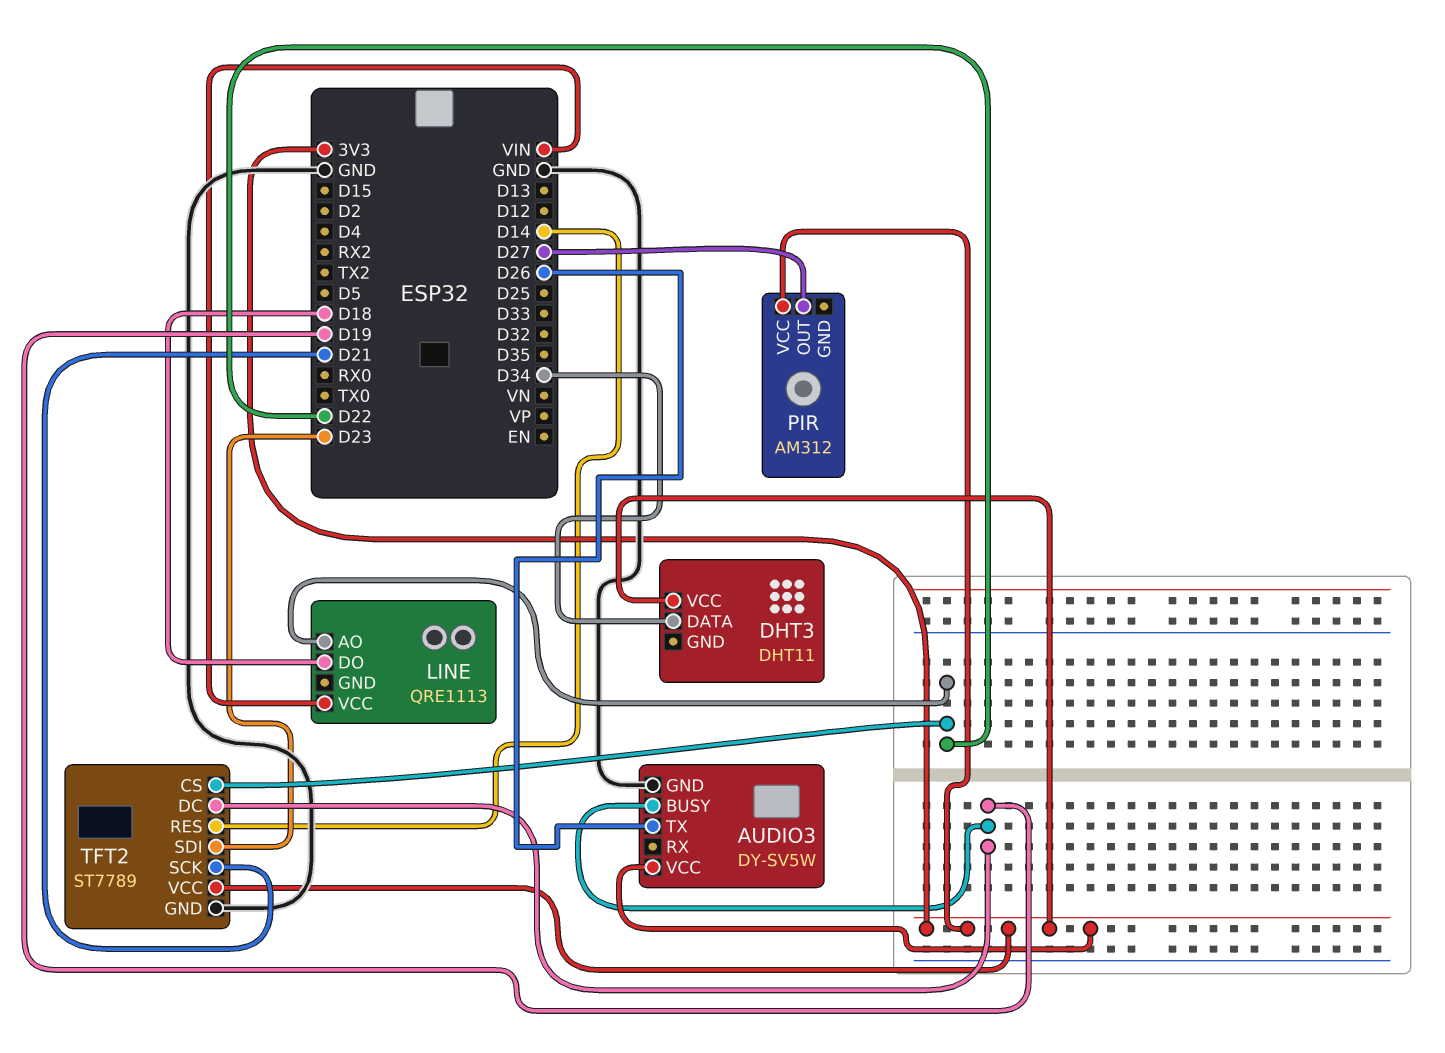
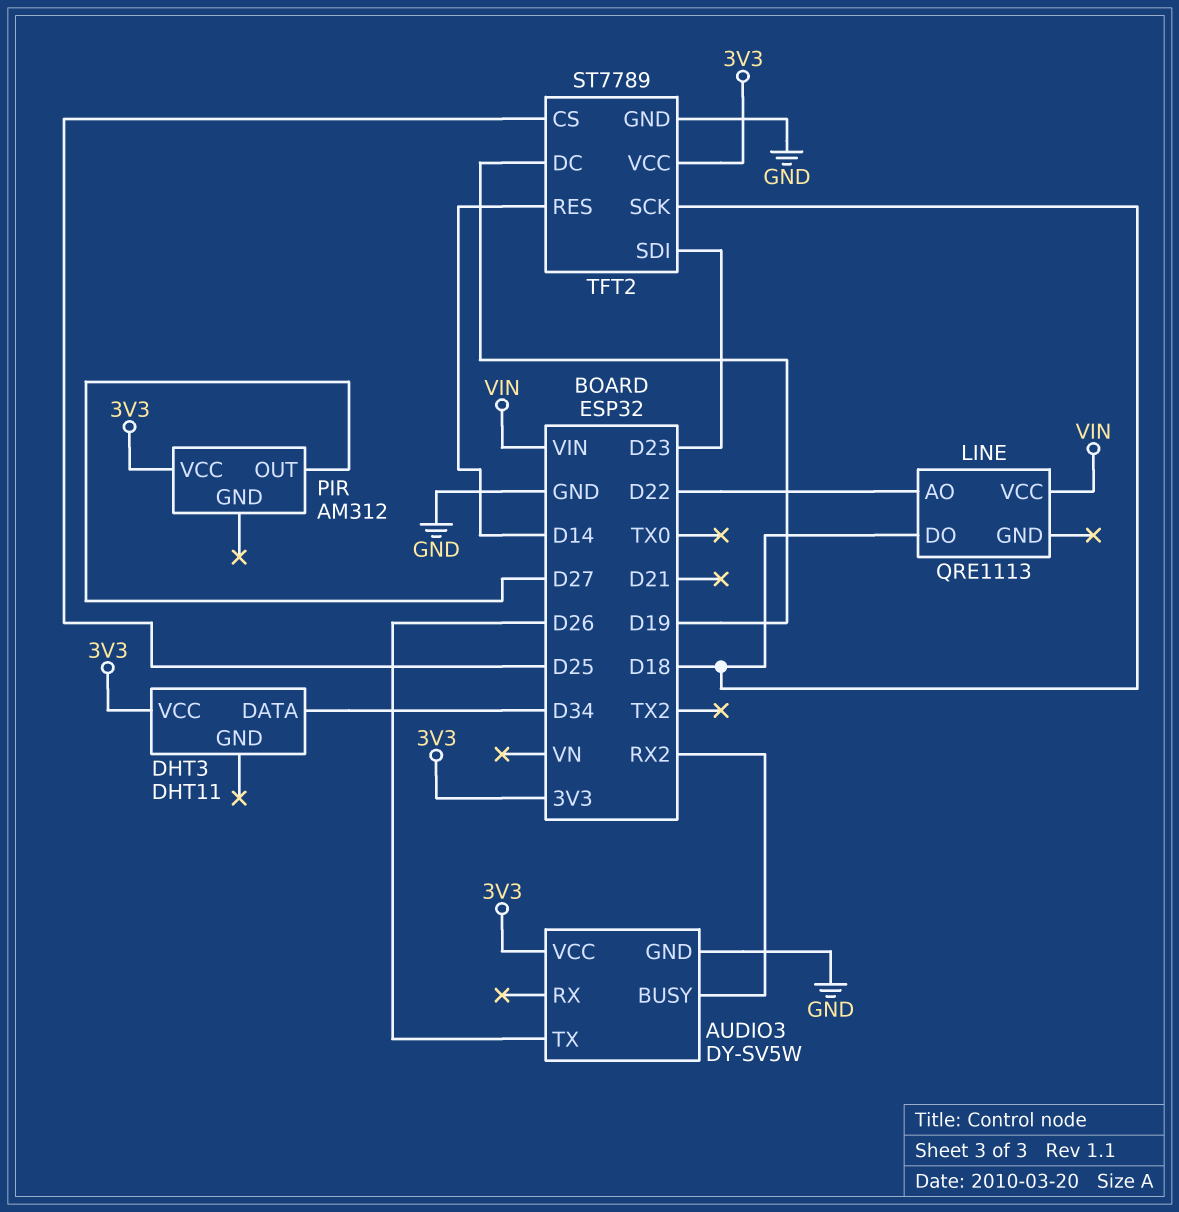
AUDIO3 pin BUSY: D19 -> RX2
TFT2 pin CS: D22 -> D25
TFT2 pin SCK: D21 -> D18

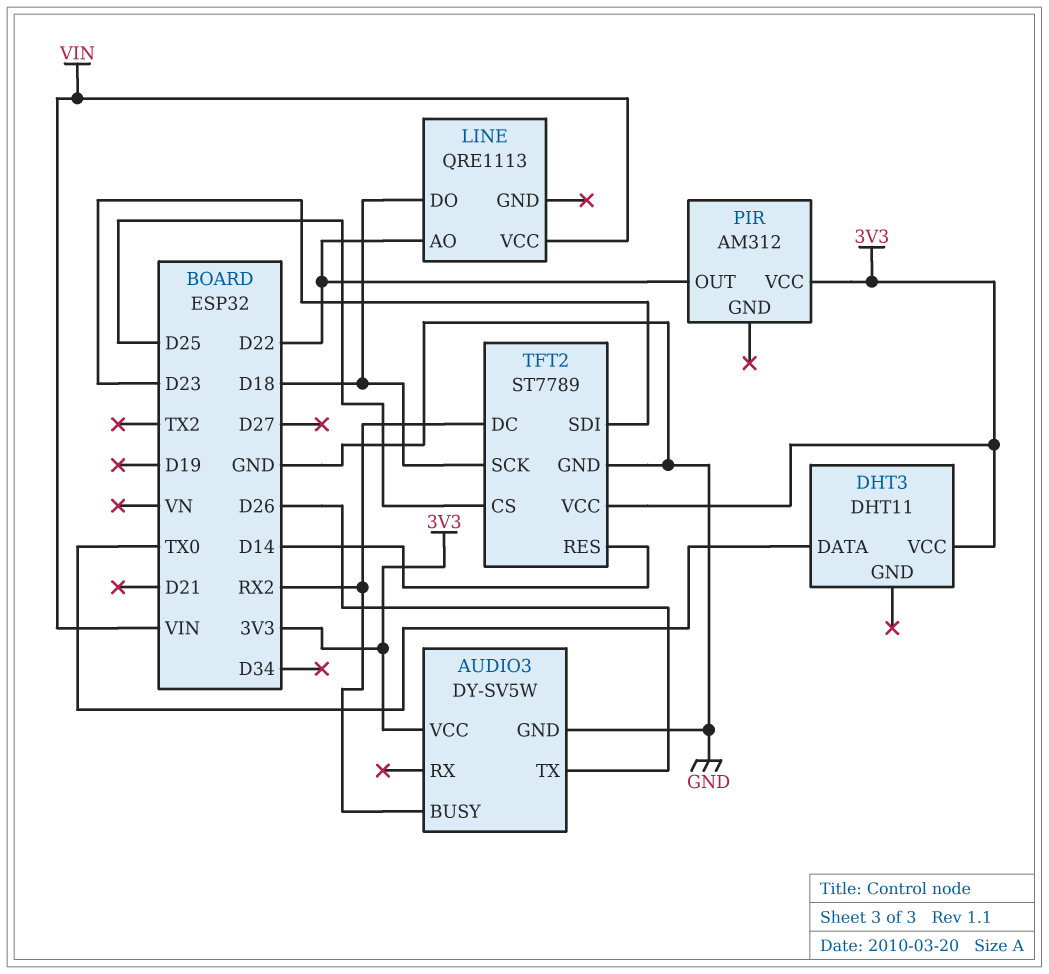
DHT3 pin DATA: D34 -> TX0
PIR pin OUT: D27 -> D22
TFT2 pin DC: D19 -> RX2

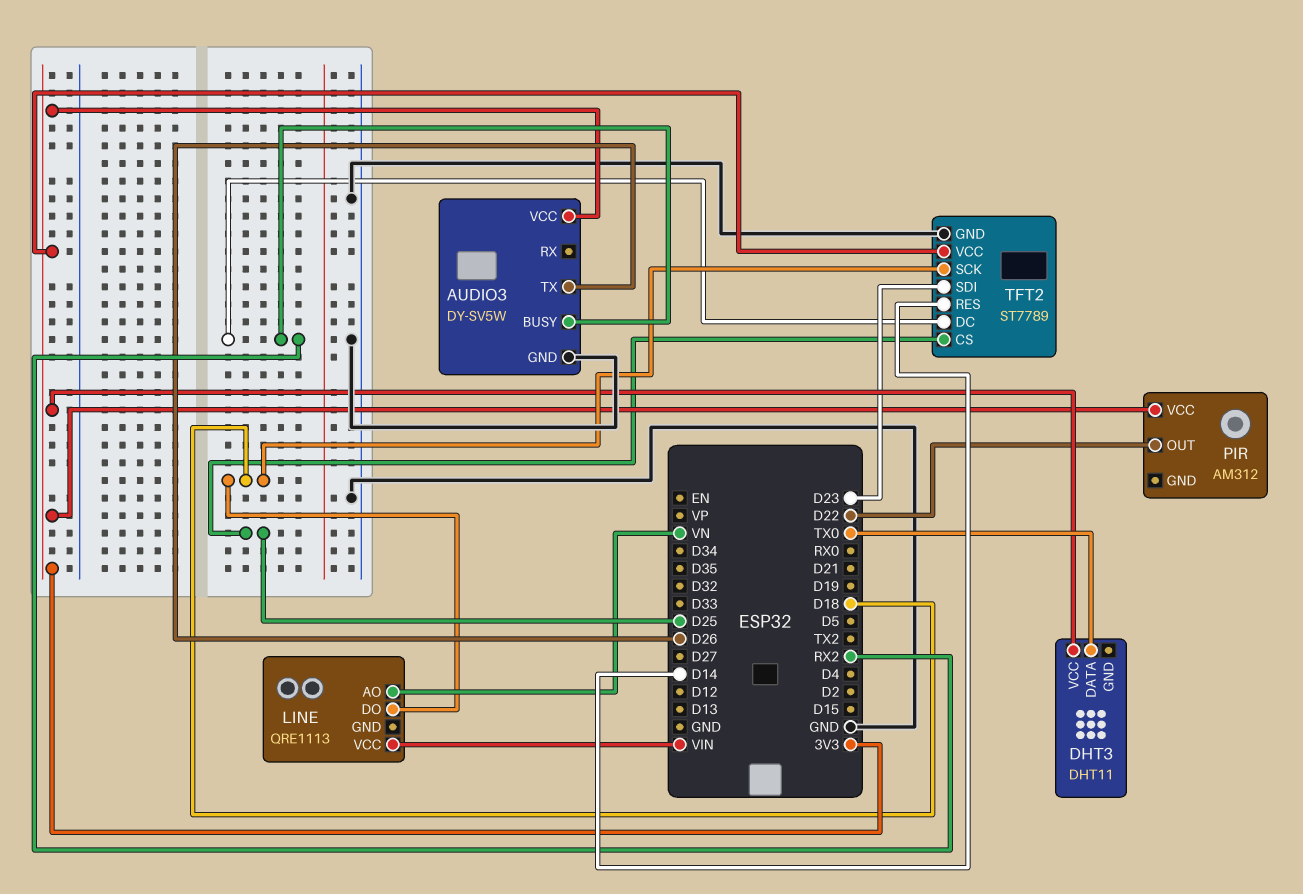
LINE pin AO: D22 -> VN

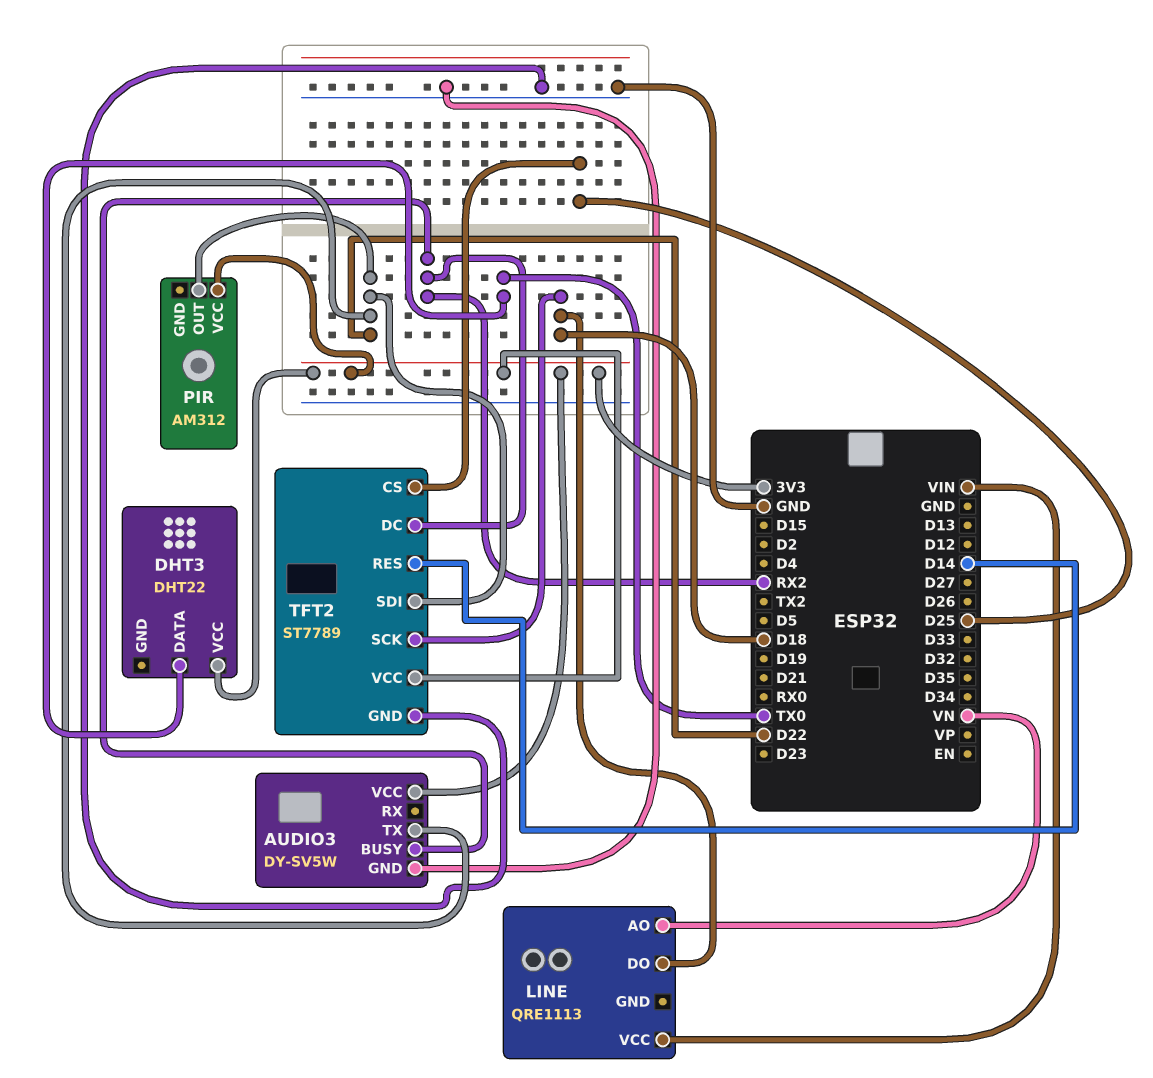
AUDIO3 pin TX: D26 -> D22
DHT3: DHT11 -> DHT22
TFT2 pin SDI: D23 -> D22

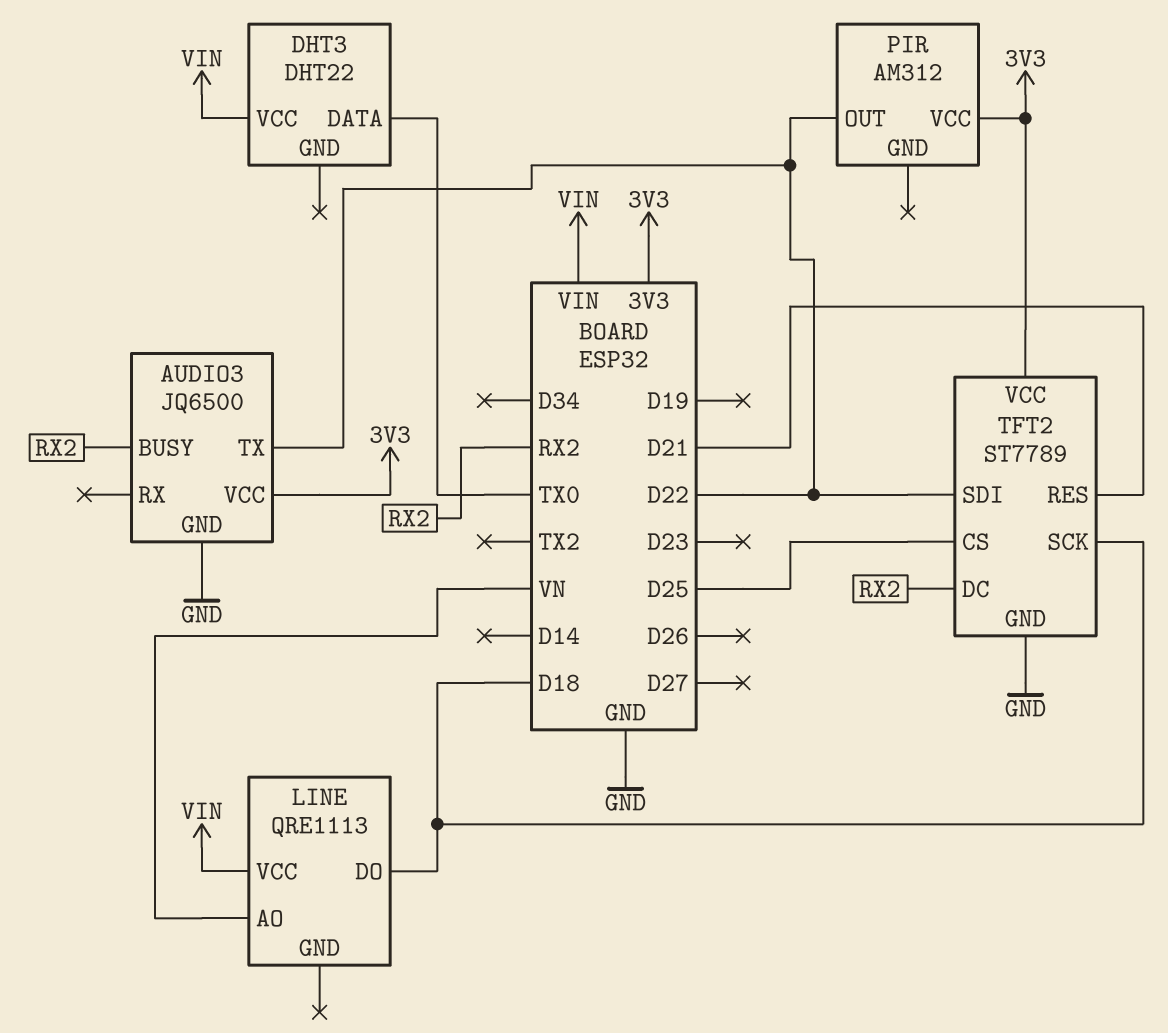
AUDIO3: DY-SV5W -> JQ6500
DHT3 pin VCC: 3V3 -> VIN
TFT2 pin RES: D14 -> D21

